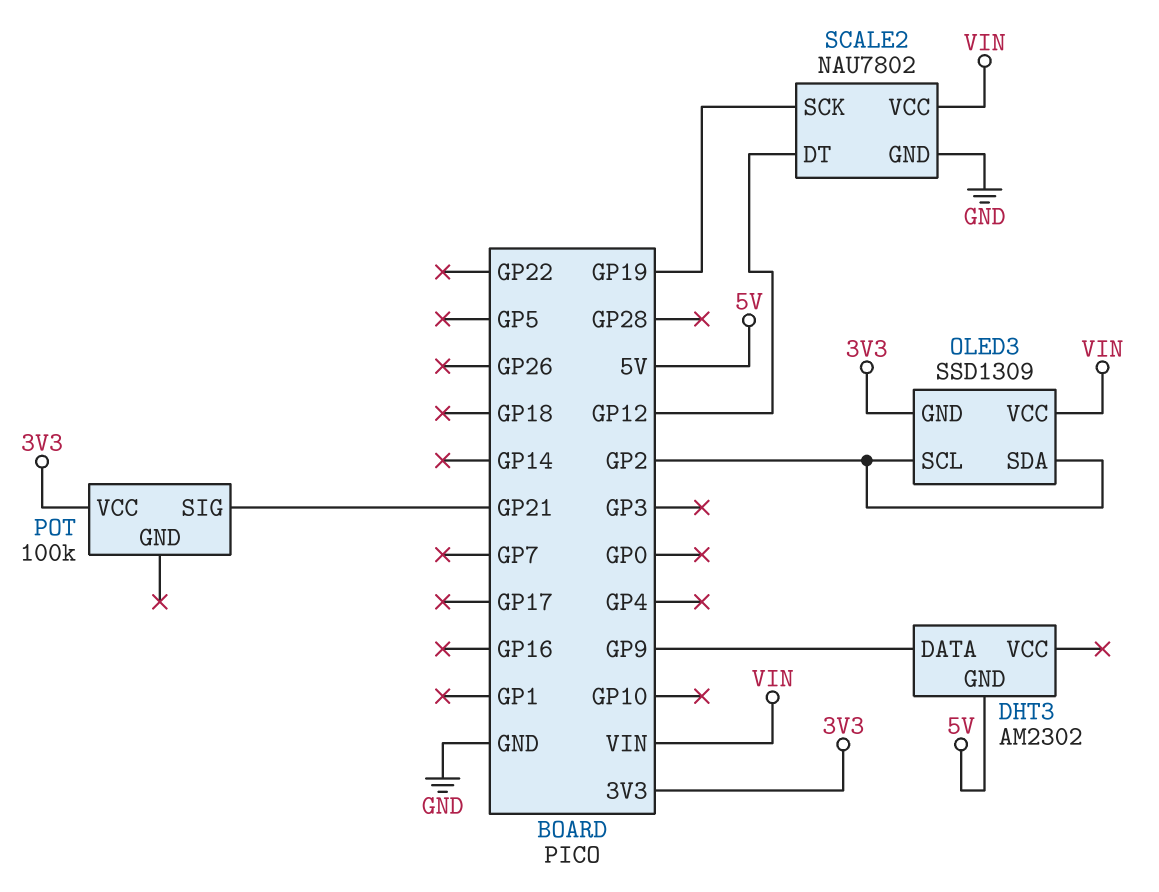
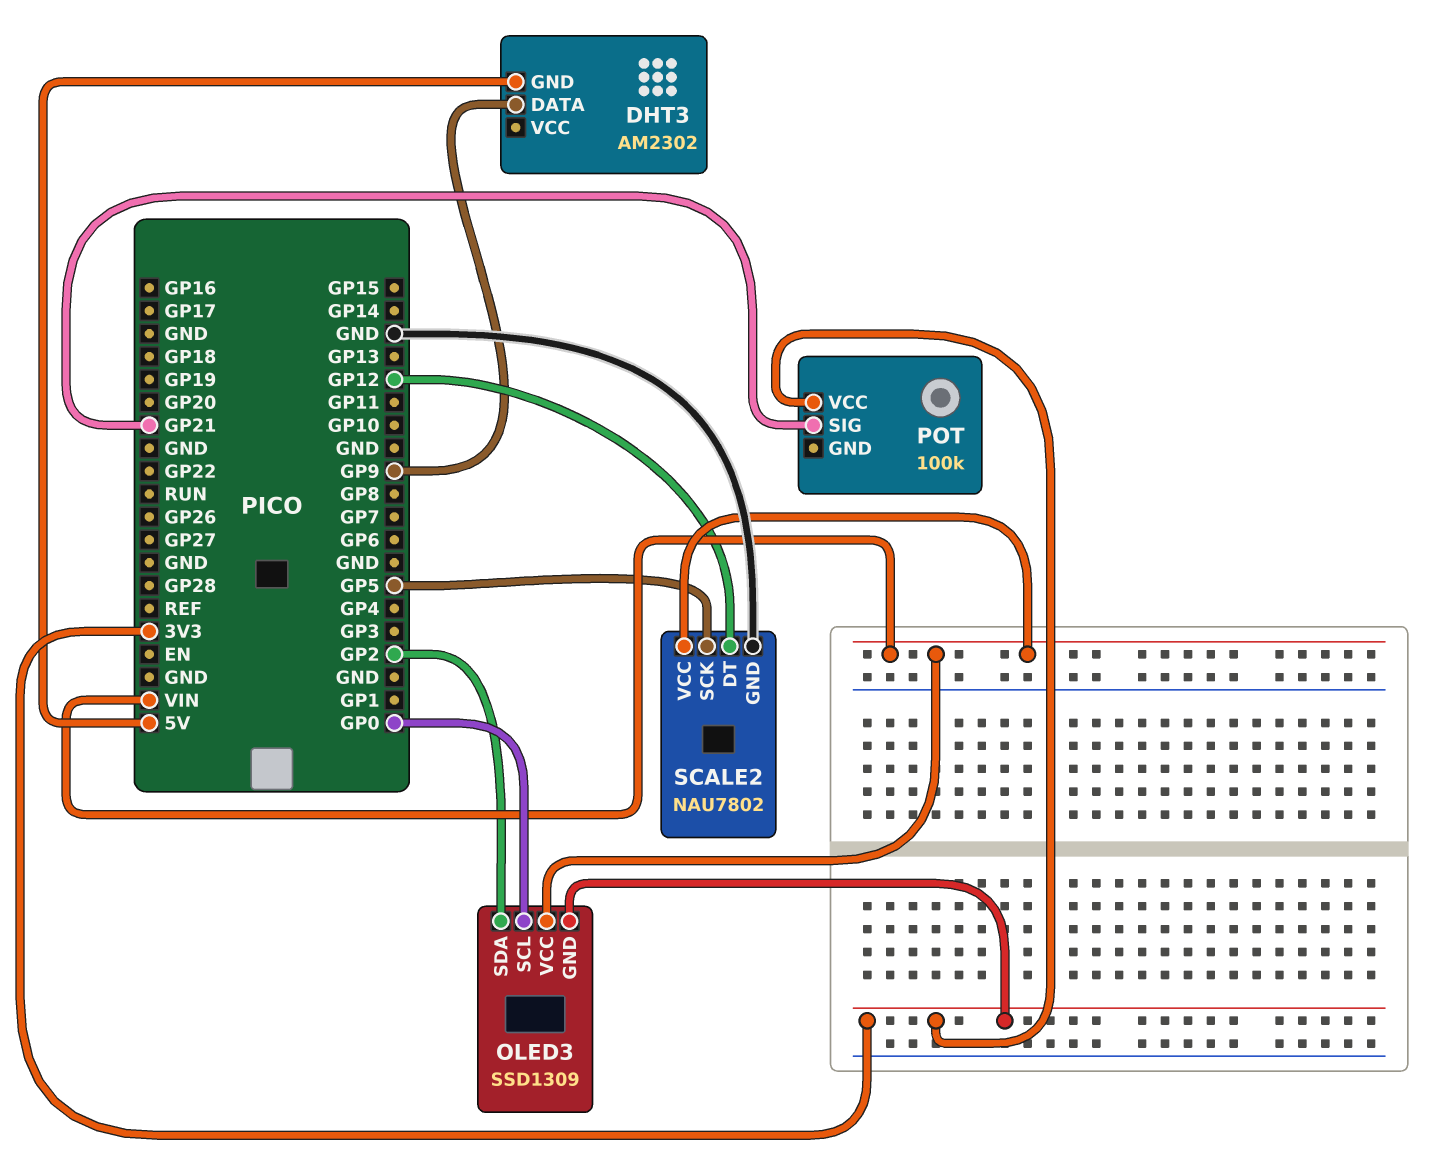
OLED3 pin SCL: GP2 -> GP0
SCALE2 pin SCK: GP19 -> GP5

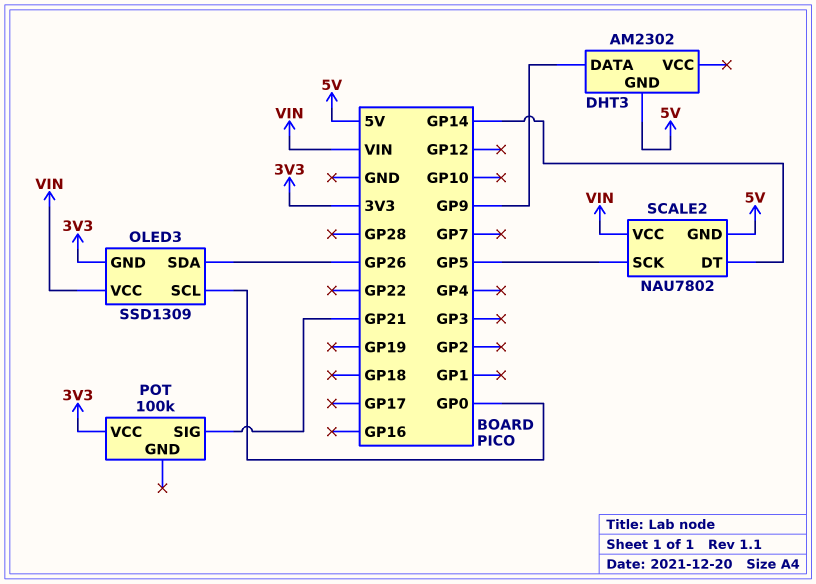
OLED3 pin SDA: GP2 -> GP26
SCALE2 pin DT: GP12 -> GP14
SCALE2 pin GND: GND -> 5V

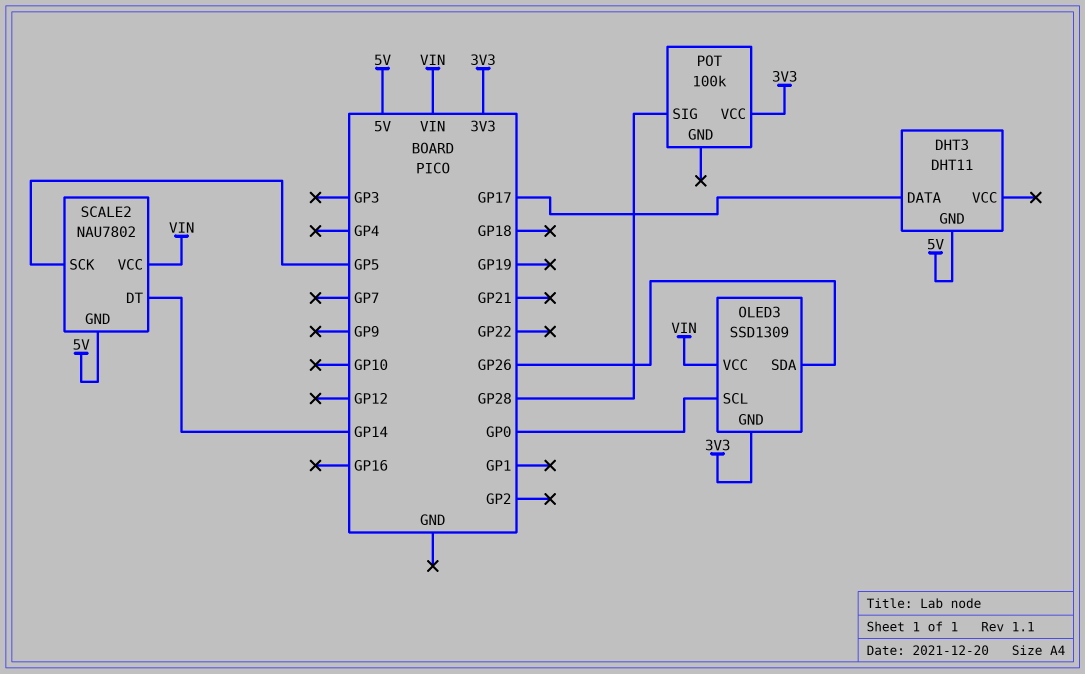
DHT3: AM2302 -> DHT11
DHT3 pin DATA: GP9 -> GP17
POT pin SIG: GP21 -> GP28

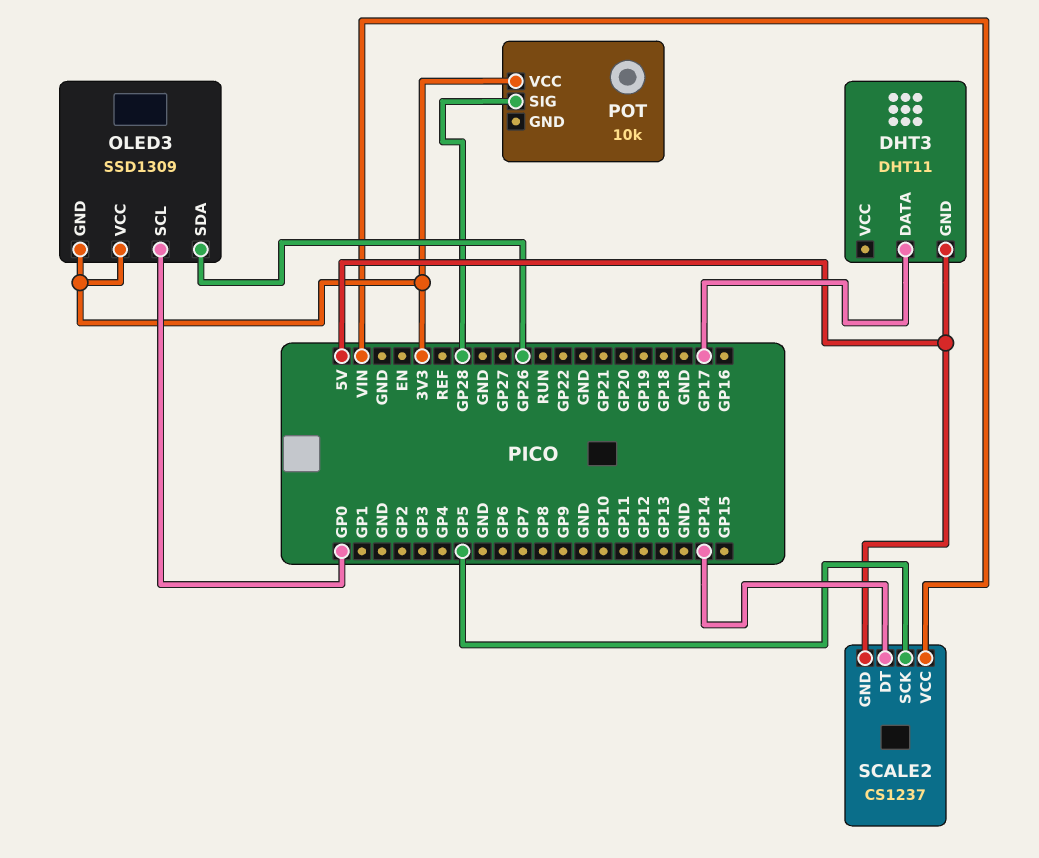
OLED3 pin VCC: VIN -> 3V3
POT: 100k -> 10k
SCALE2: NAU7802 -> CS1237

